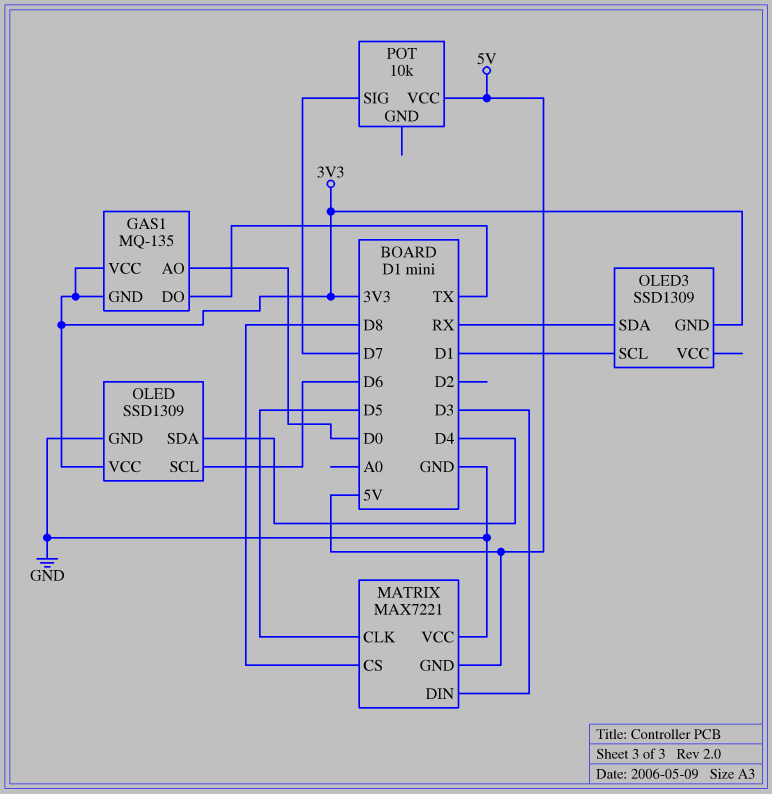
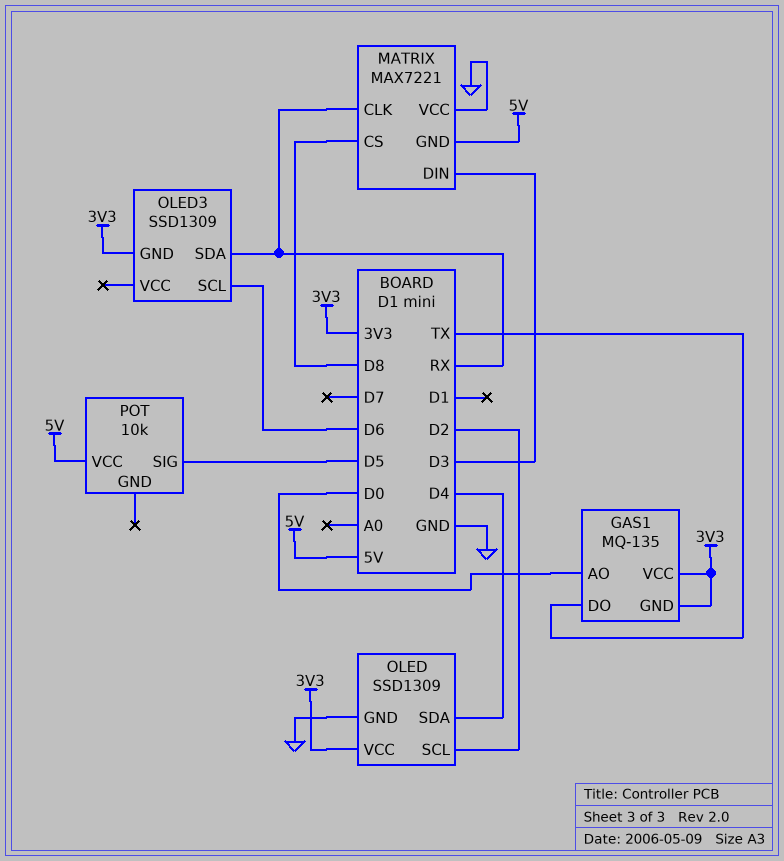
MATRIX pin CLK: D5 -> RX
OLED pin SCL: D6 -> D2
OLED3 pin SCL: D1 -> D6
POT pin SIG: D7 -> D5

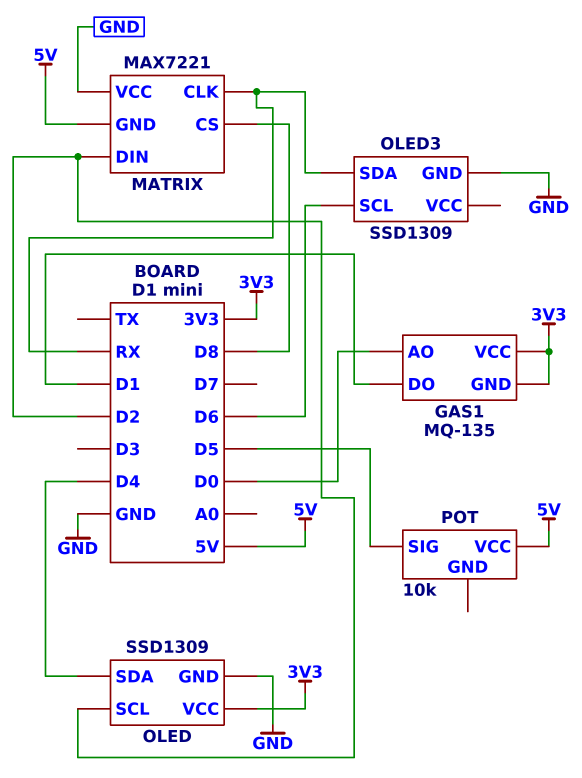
GAS1 pin DO: TX -> D1
MATRIX pin DIN: D3 -> D2
OLED3 pin GND: 3V3 -> GND

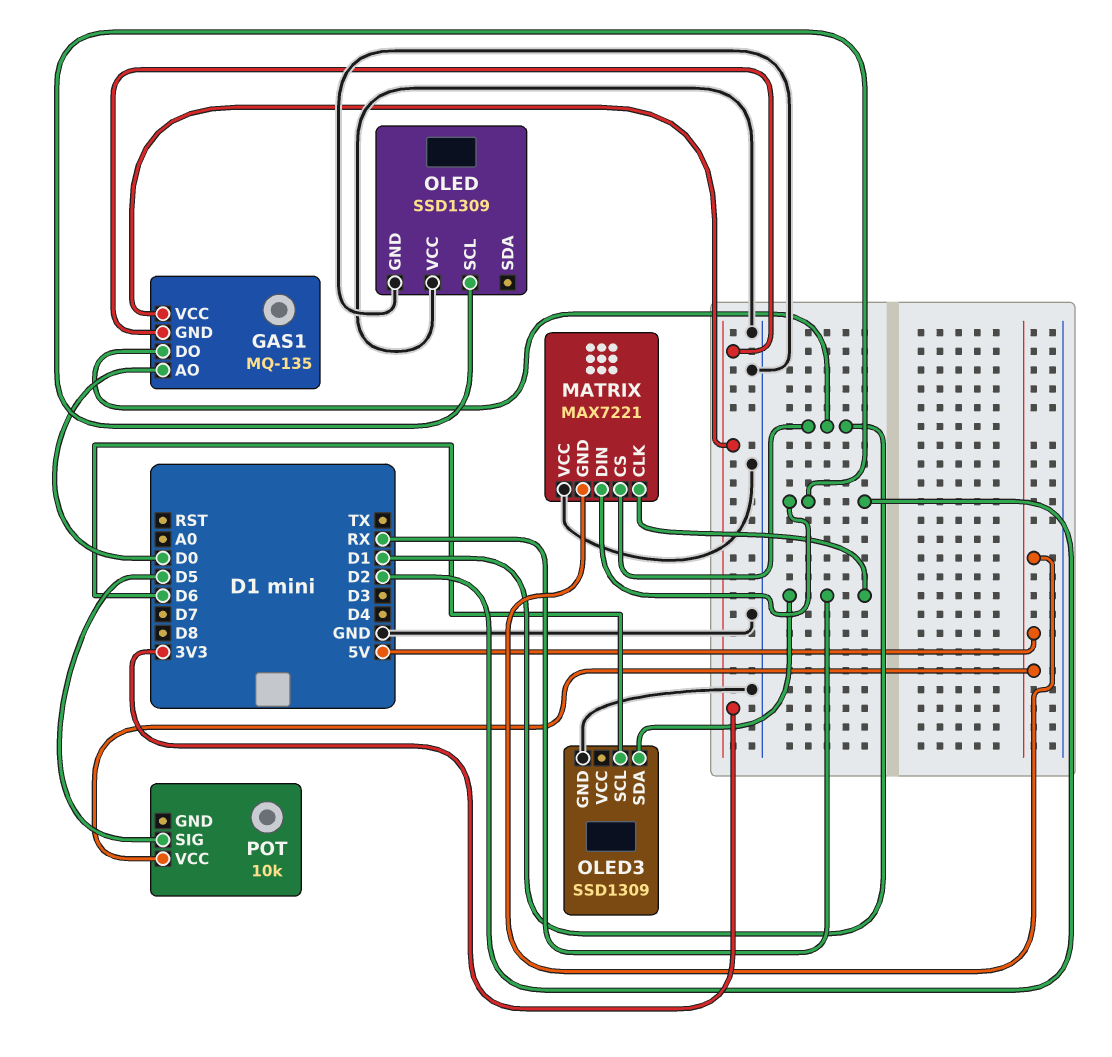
MATRIX pin CS: D8 -> D1
OLED pin SDA: D4 -> none
OLED pin VCC: 3V3 -> GND

